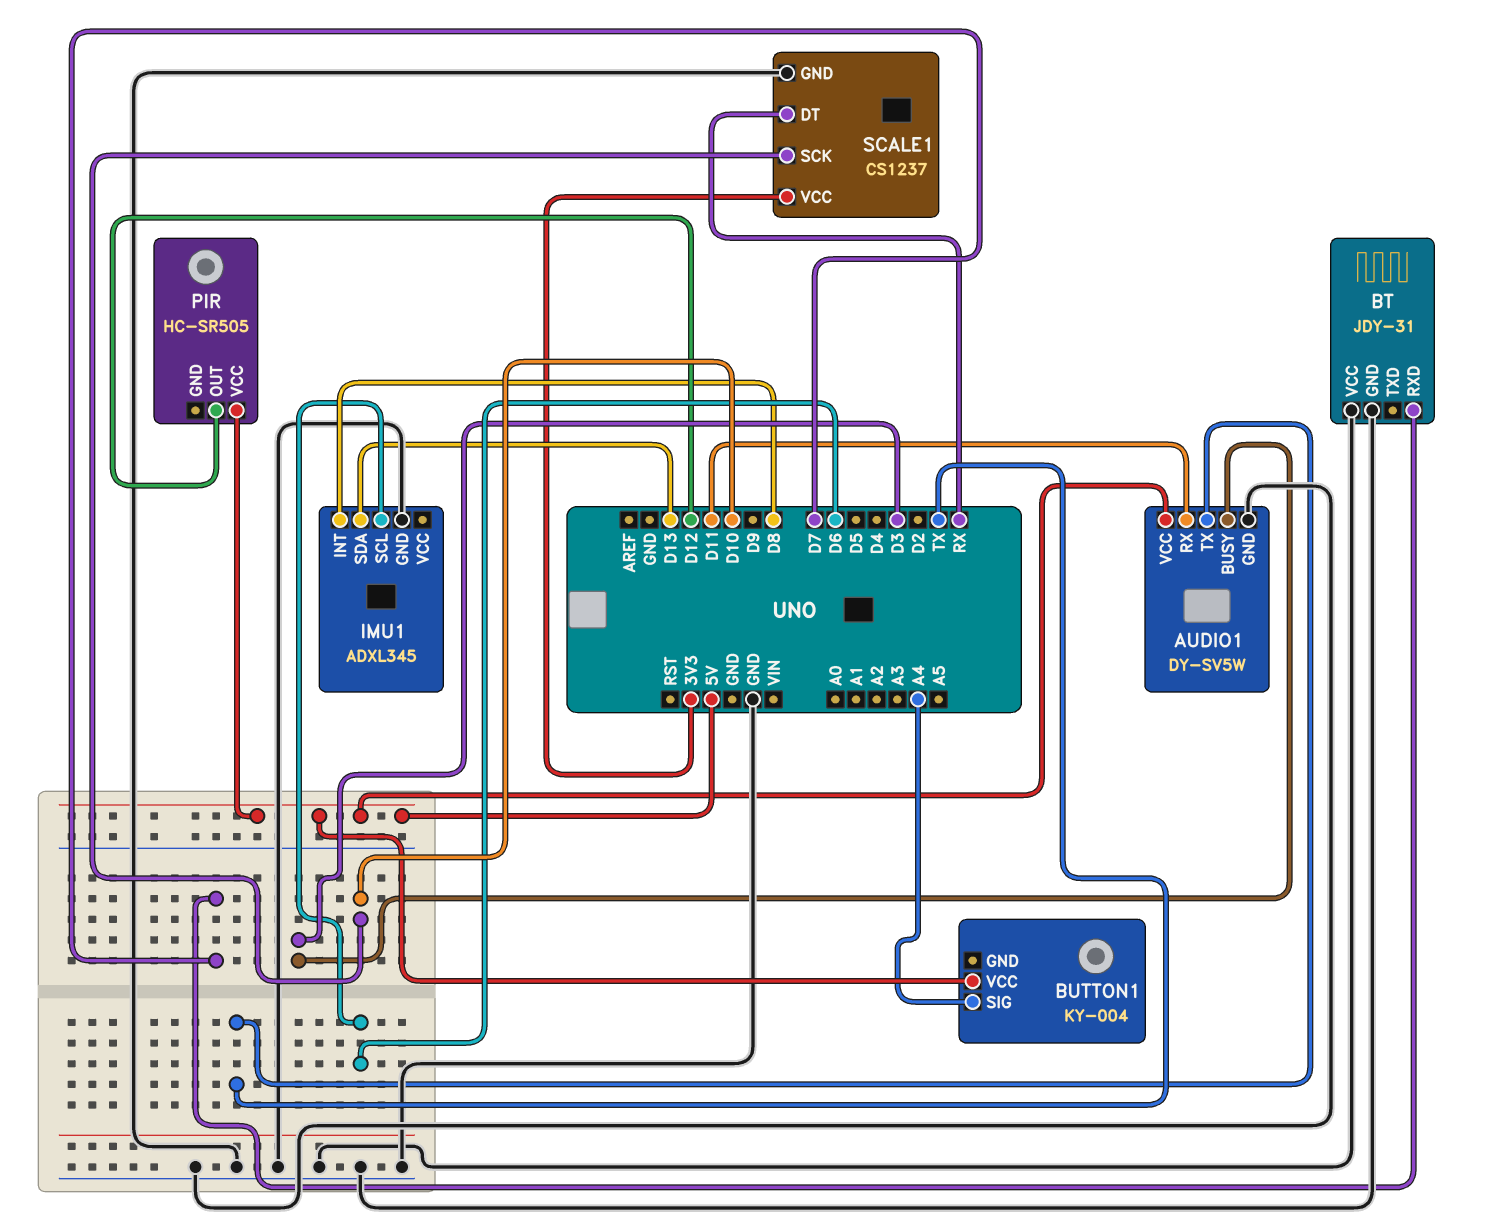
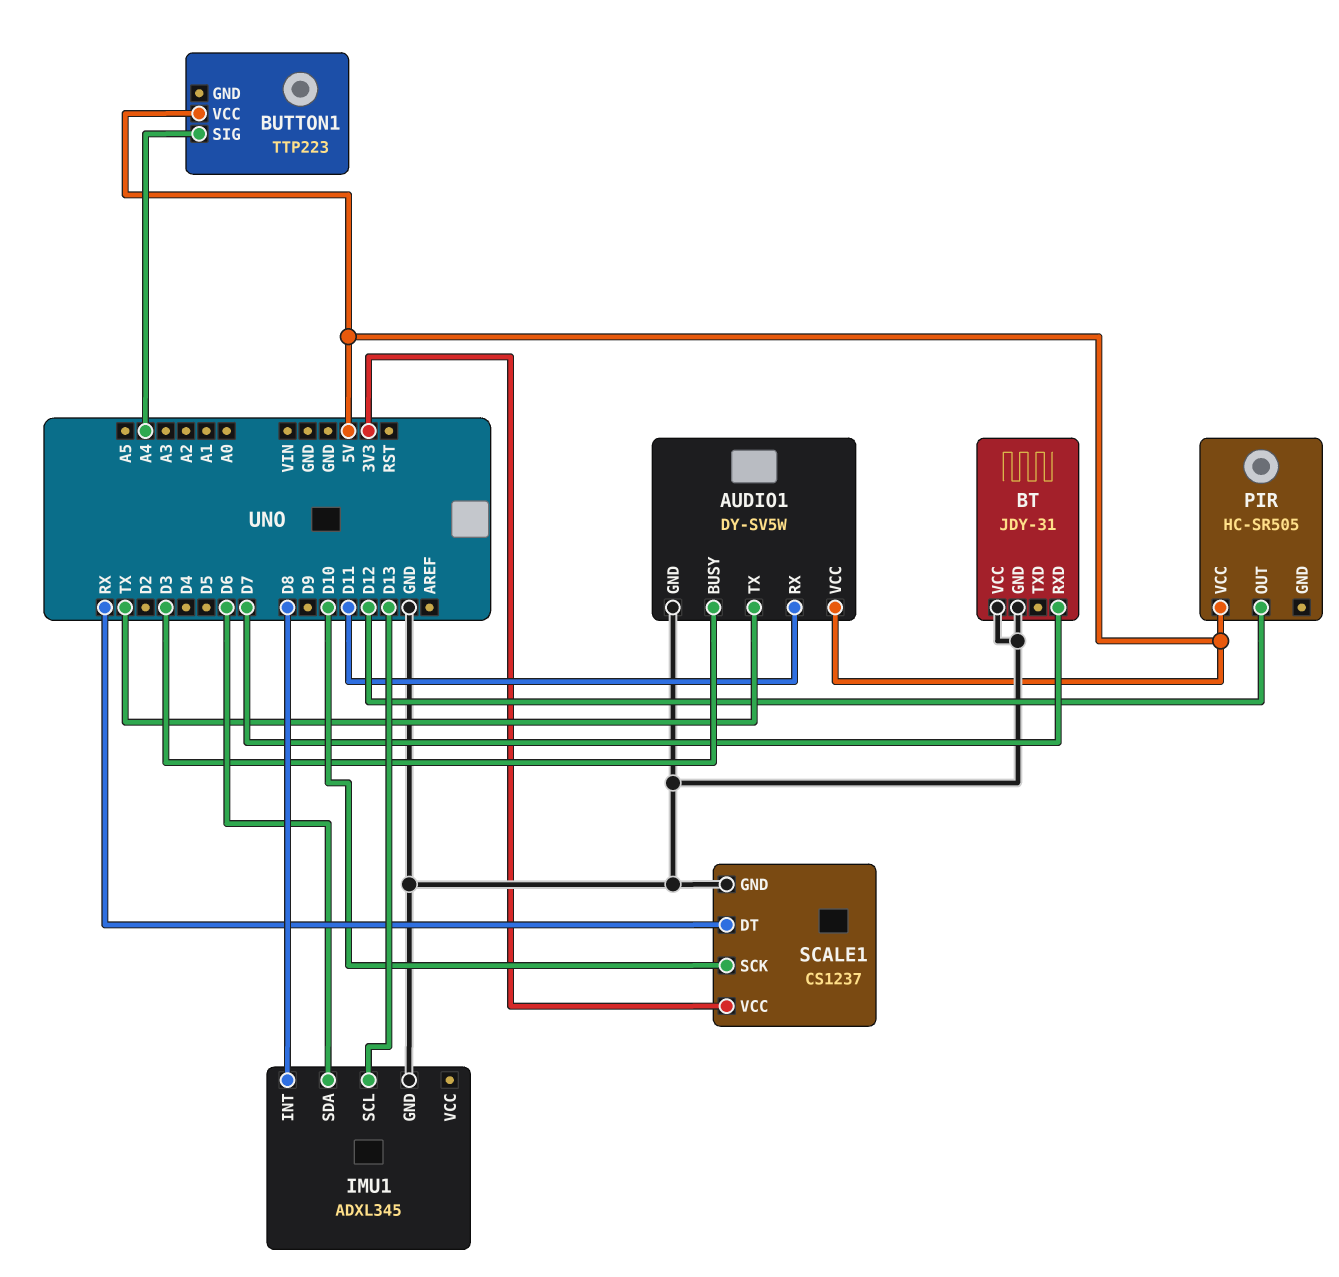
BUTTON1: KY-004 -> TTP223
IMU1 pin SCL: D6 -> D13
IMU1 pin SDA: D13 -> D6

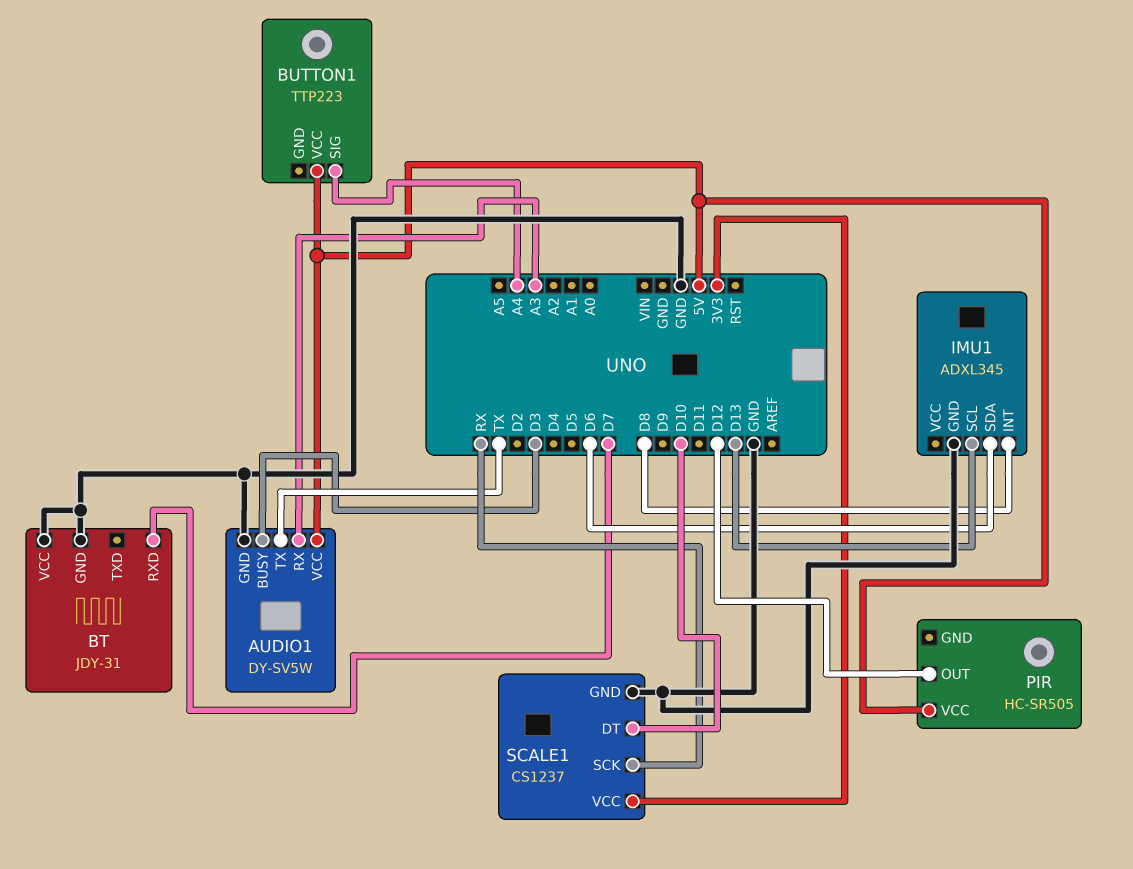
AUDIO1 pin RX: D11 -> A3
SCALE1 pin DT: RX -> D10
SCALE1 pin SCK: D10 -> RX

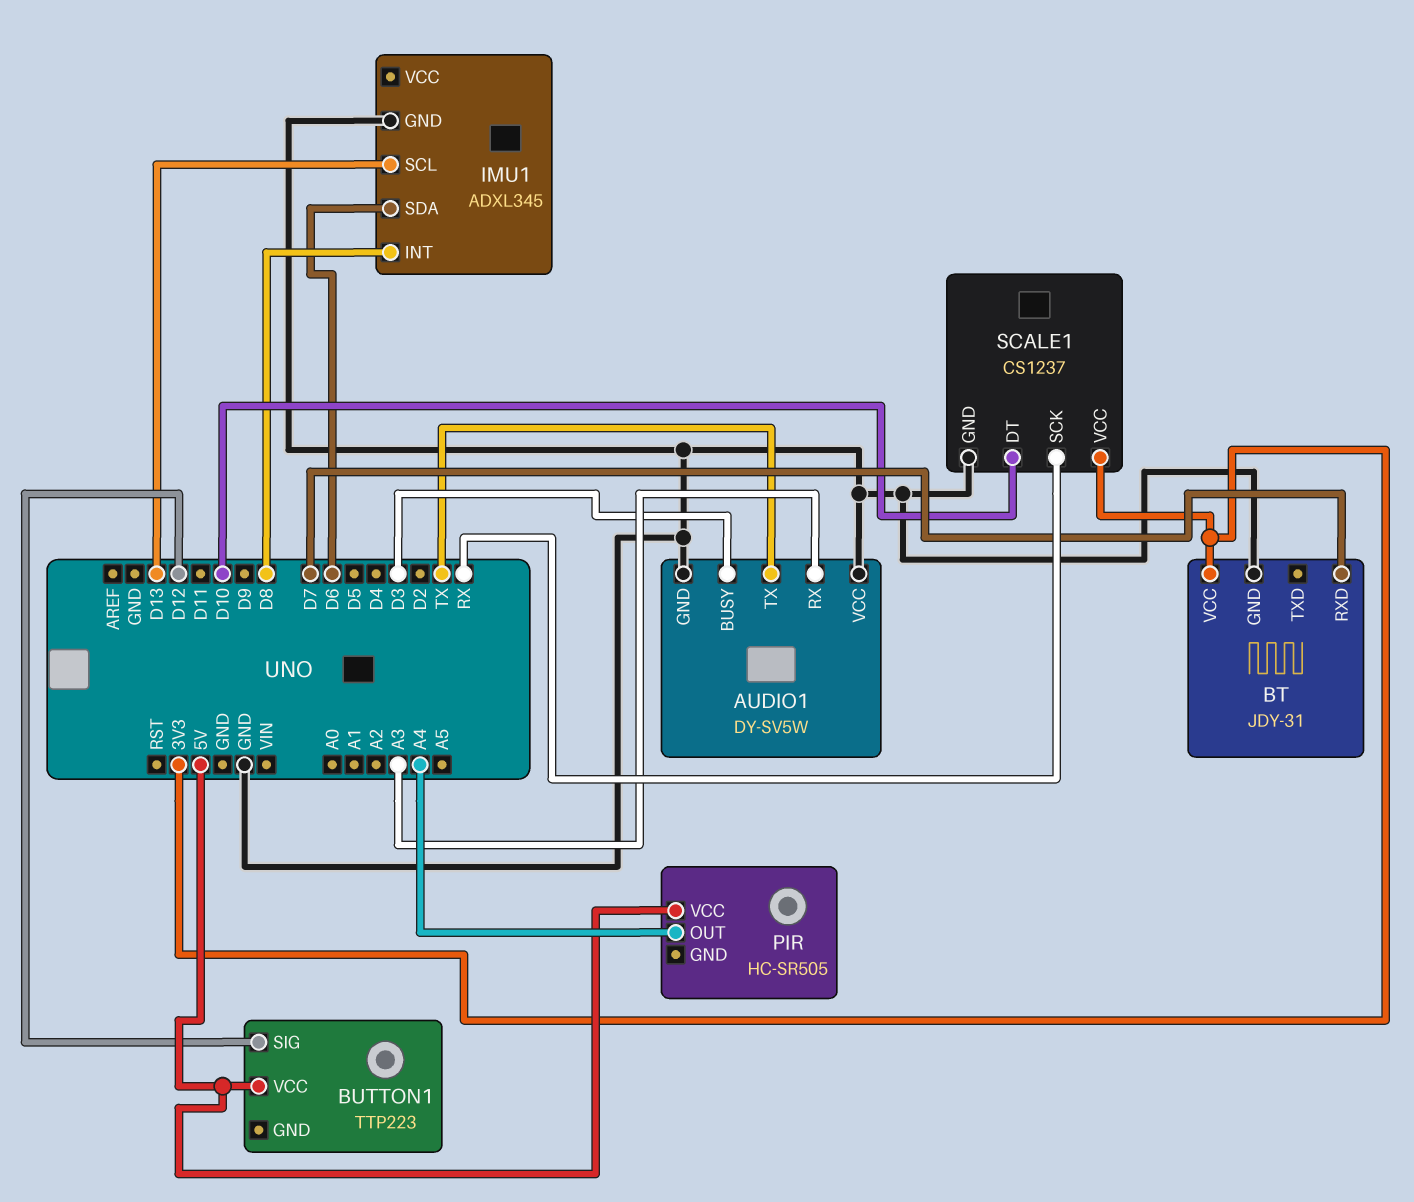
AUDIO1 pin VCC: 5V -> GND
BT pin VCC: GND -> 3V3
BUTTON1 pin SIG: A4 -> D12
PIR pin OUT: D12 -> A4

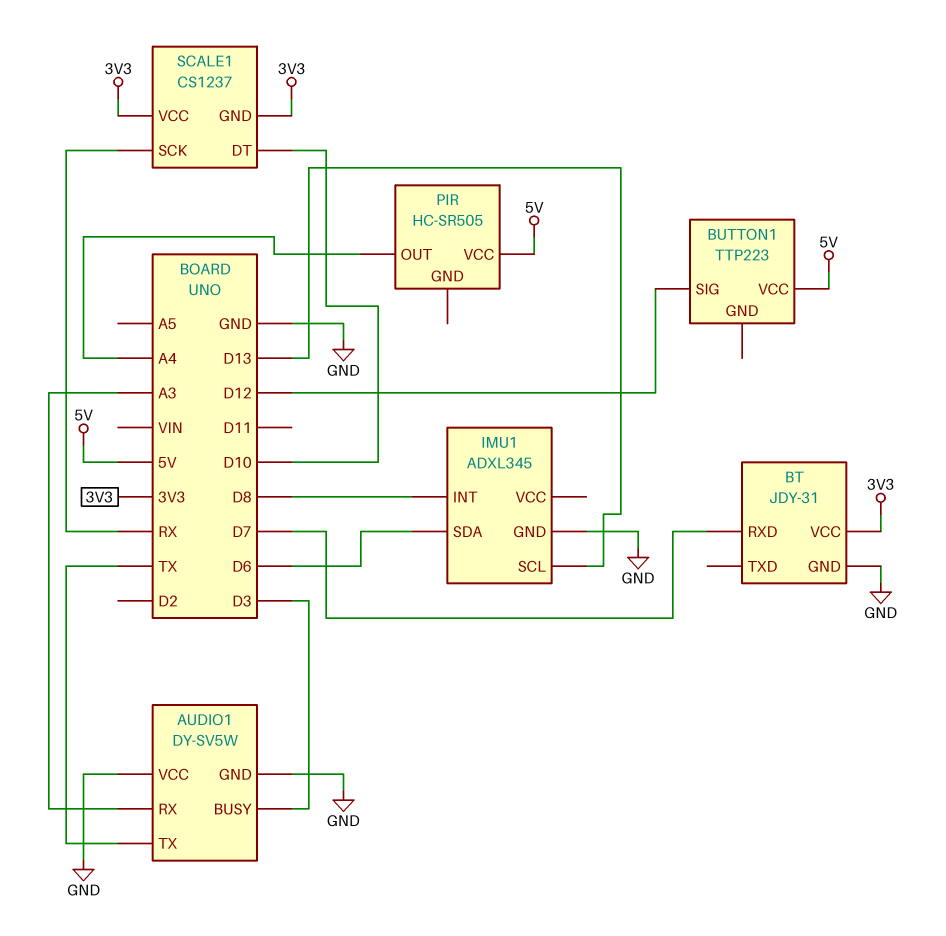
SCALE1 pin GND: GND -> 3V3

